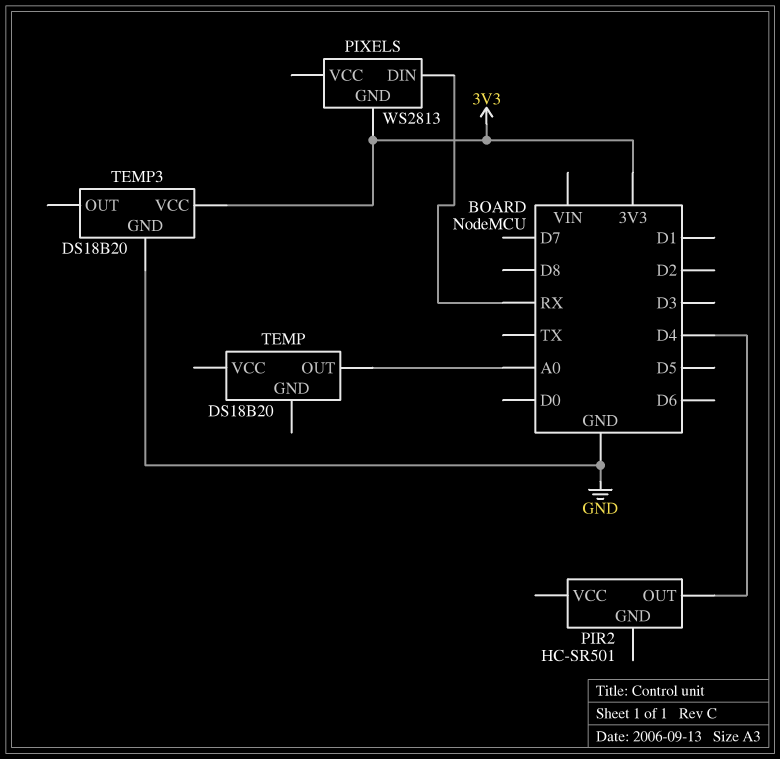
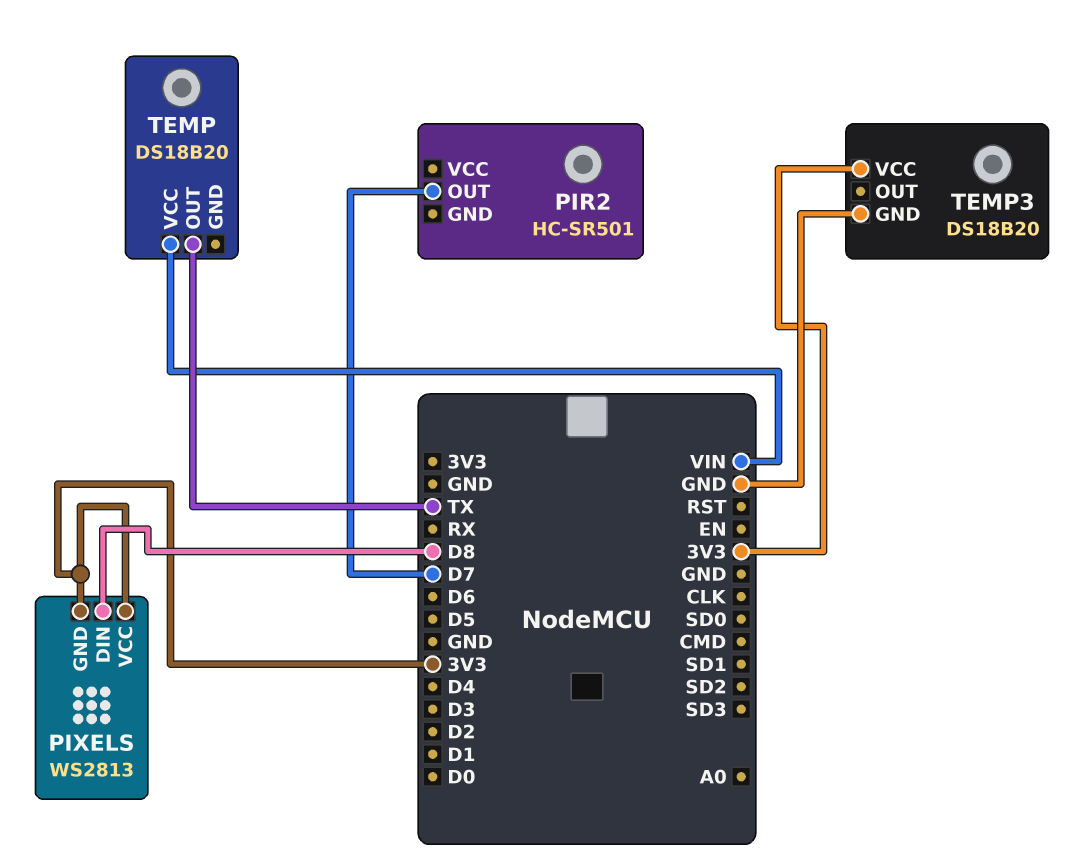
PIR2 pin OUT: D4 -> D7
PIXELS pin DIN: RX -> D8
PIXELS pin VCC: none -> 3V3
TEMP pin OUT: A0 -> TX
TEMP pin VCC: none -> VIN

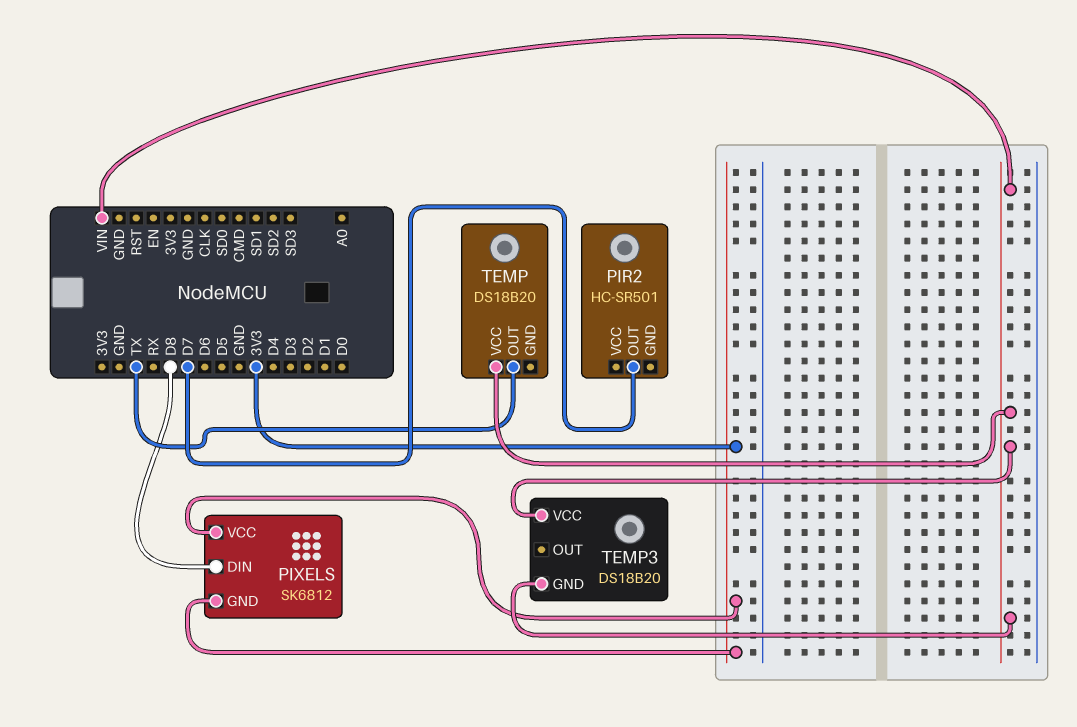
PIXELS: WS2813 -> SK6812
TEMP3 pin GND: GND -> VIN
TEMP3 pin VCC: 3V3 -> VIN

